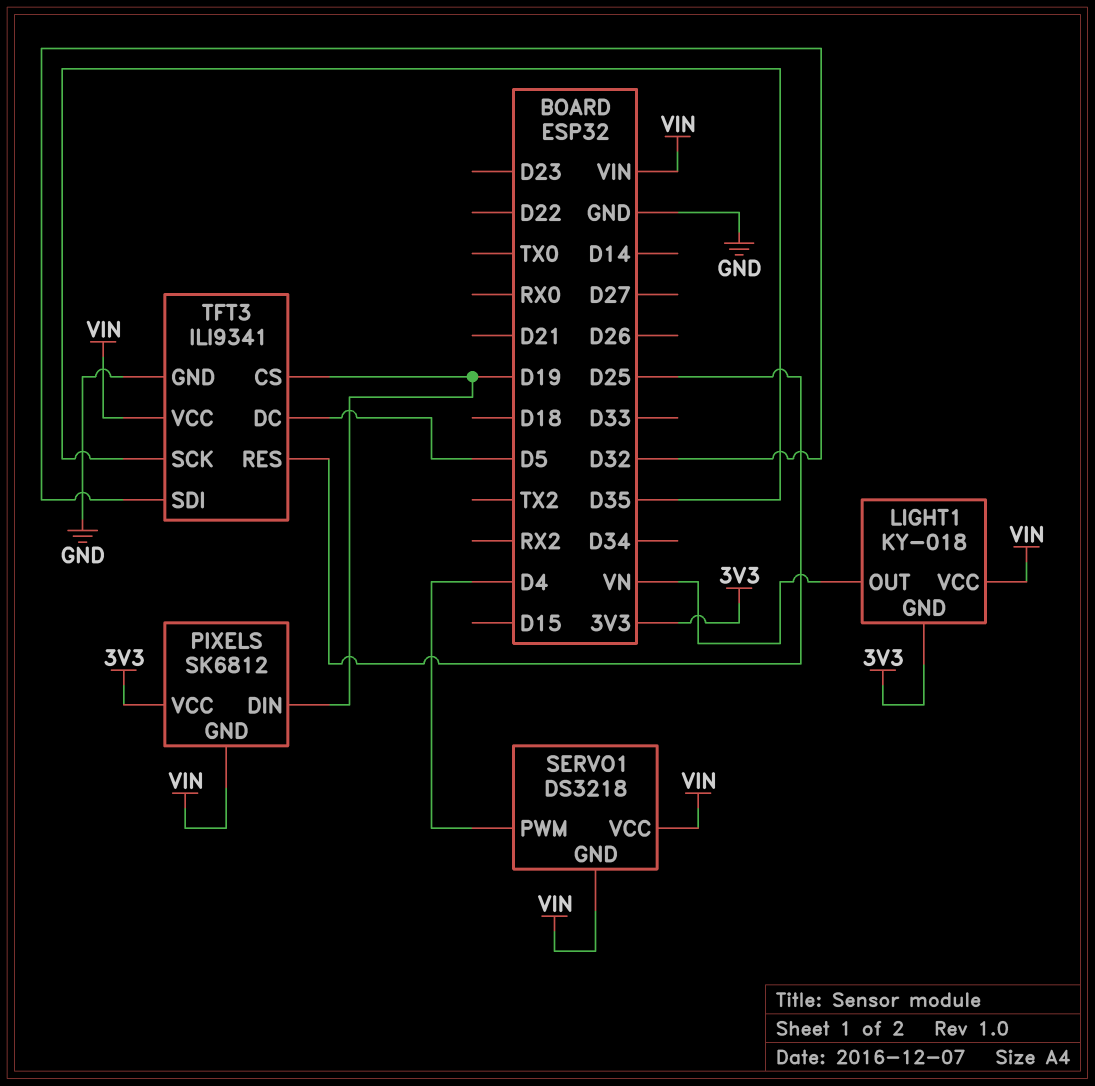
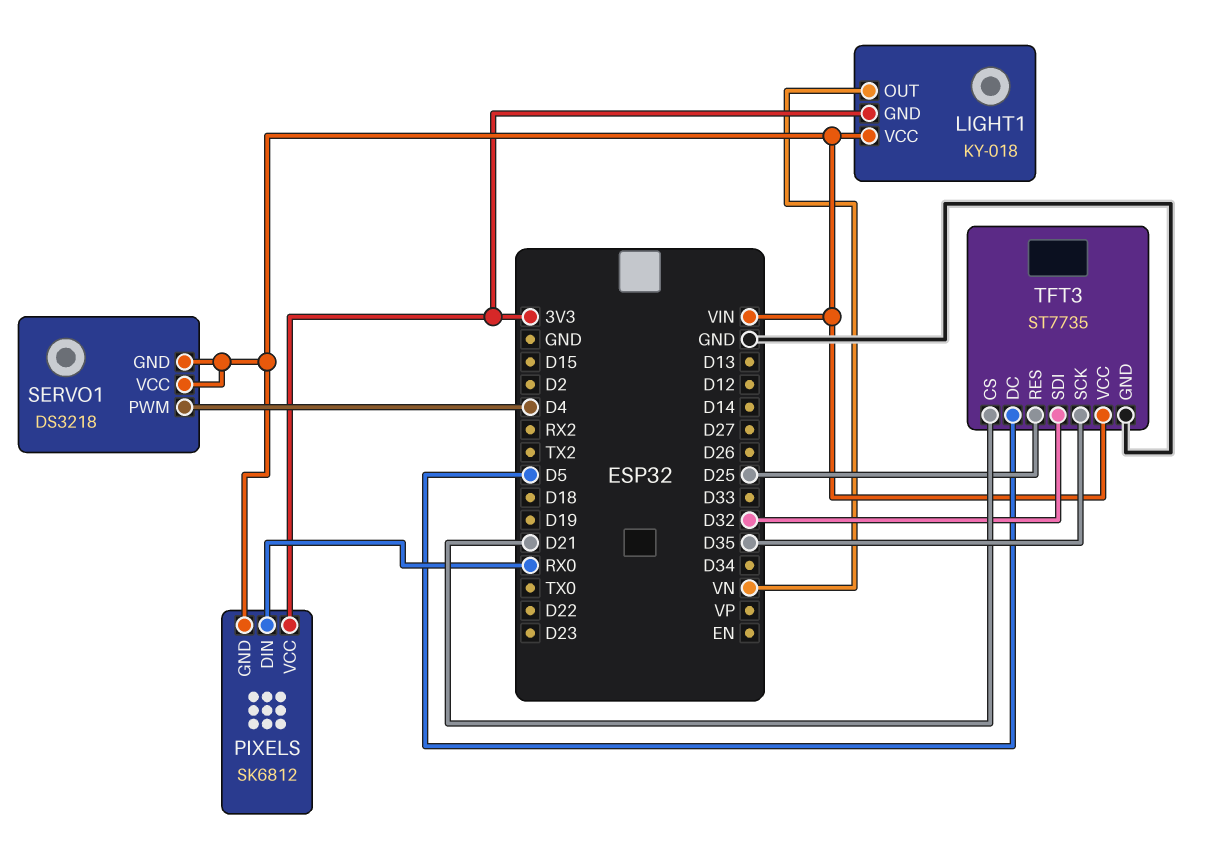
PIXELS pin DIN: D19 -> RX0
TFT3: ILI9341 -> ST7735
TFT3 pin CS: D19 -> D21

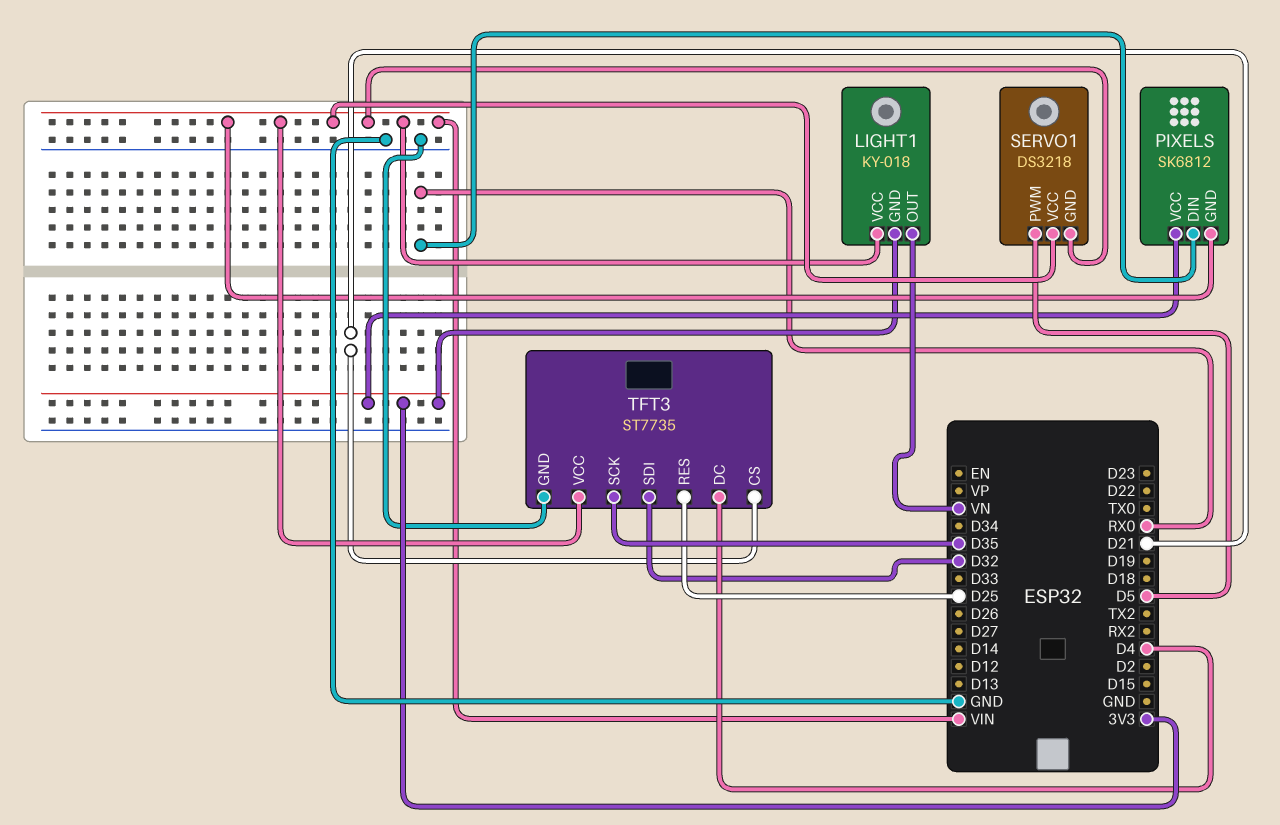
SERVO1 pin PWM: D4 -> D5
TFT3 pin DC: D5 -> D4

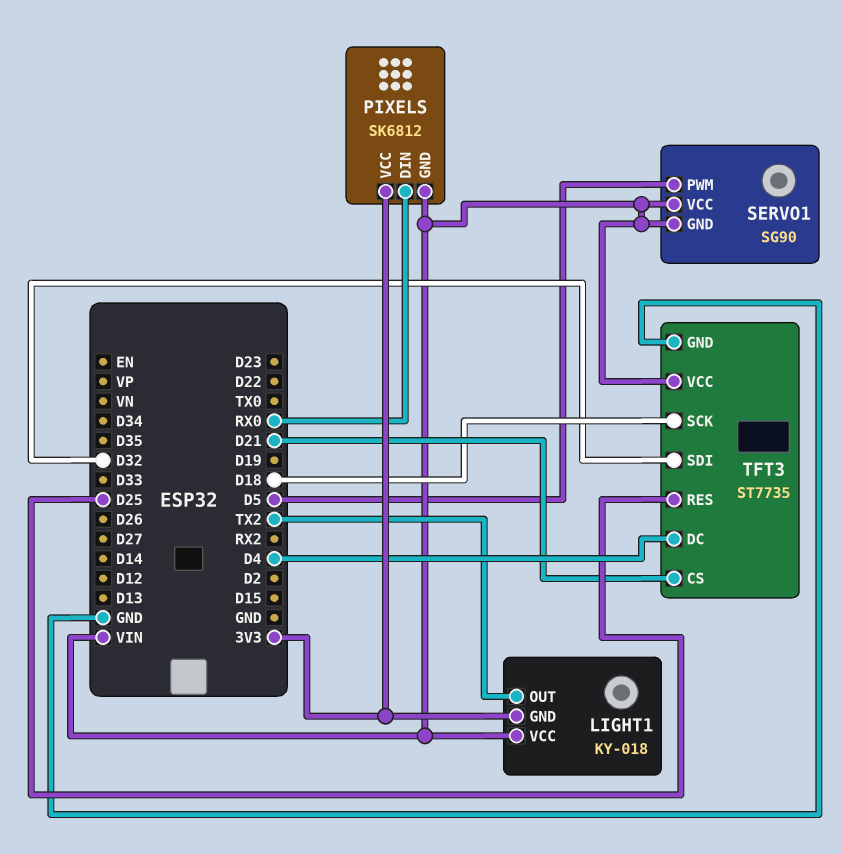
LIGHT1 pin OUT: VN -> TX2
SERVO1: DS3218 -> SG90
TFT3 pin SCK: D35 -> D18

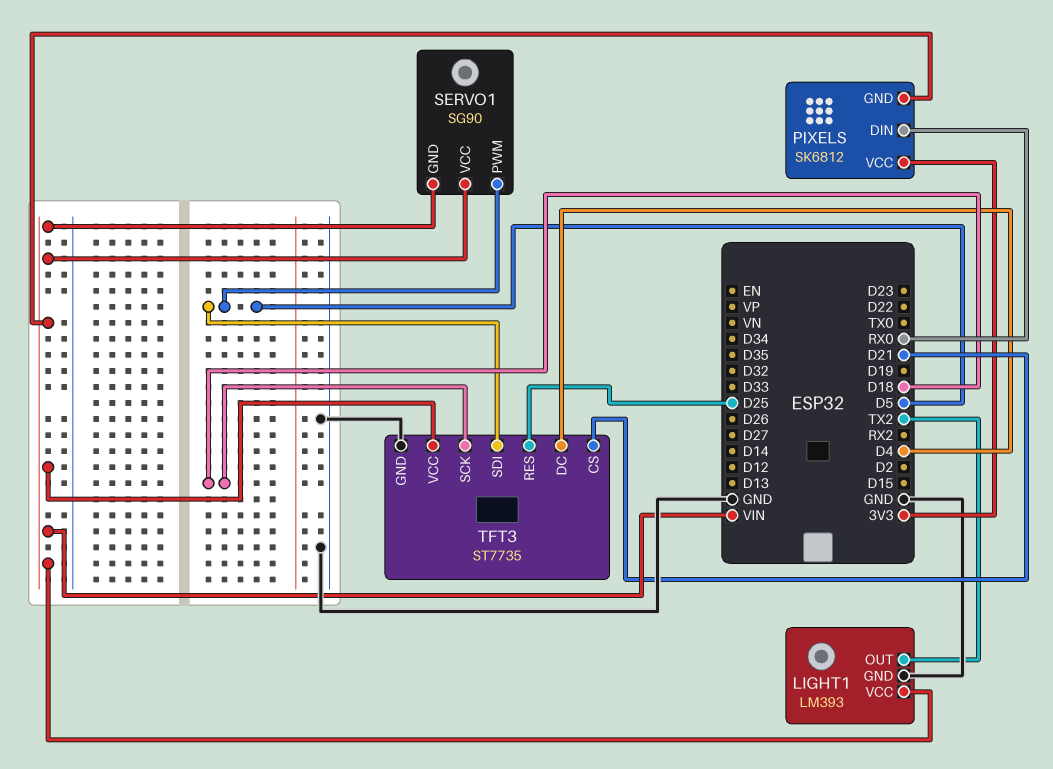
LIGHT1: KY-018 -> LM393
LIGHT1 pin GND: 3V3 -> GND
TFT3 pin SDI: D32 -> D5

